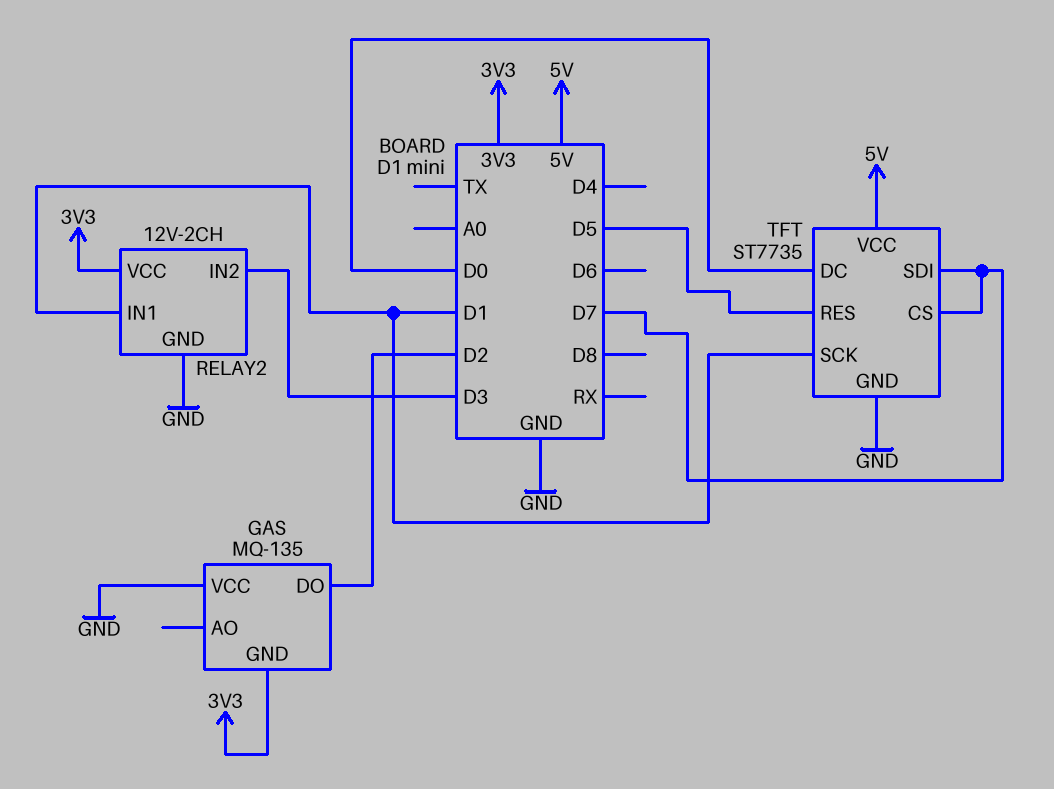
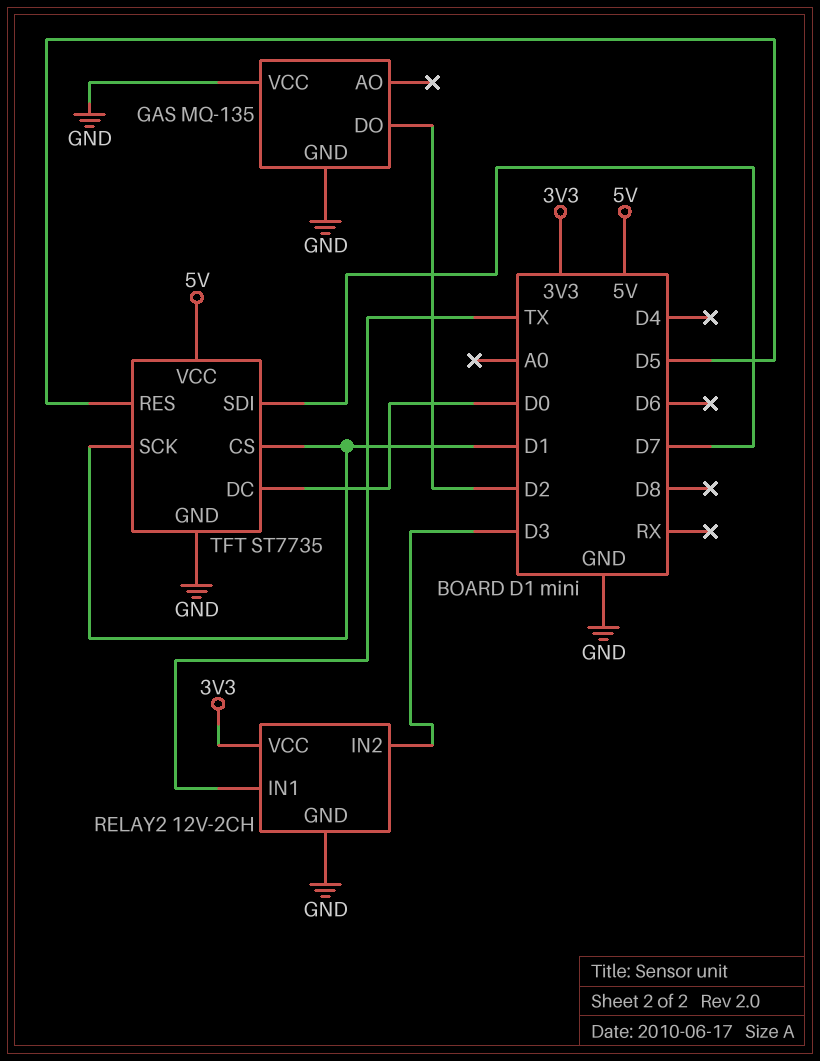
GAS pin GND: 3V3 -> GND
RELAY2 pin IN1: D1 -> TX
TFT pin CS: D7 -> D1

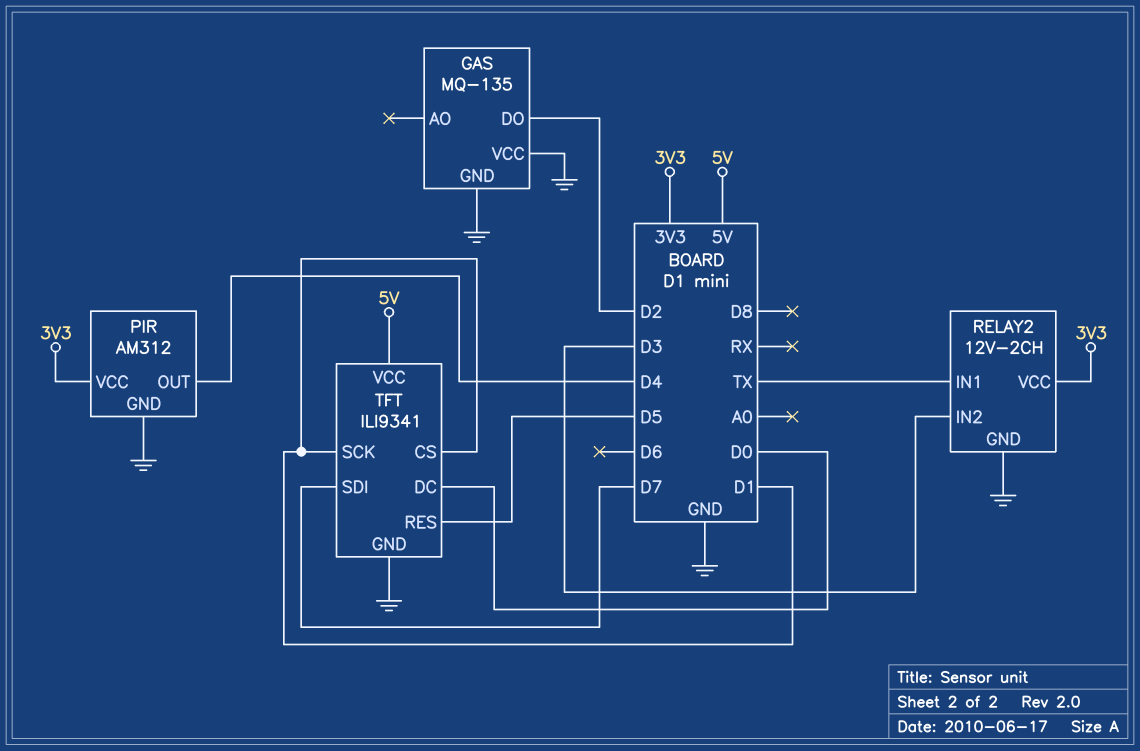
PIR: none -> AM312
PIR pin GND: none -> GND
PIR pin OUT: none -> D4
PIR pin VCC: none -> 3V3
TFT: ST7735 -> ILI9341

